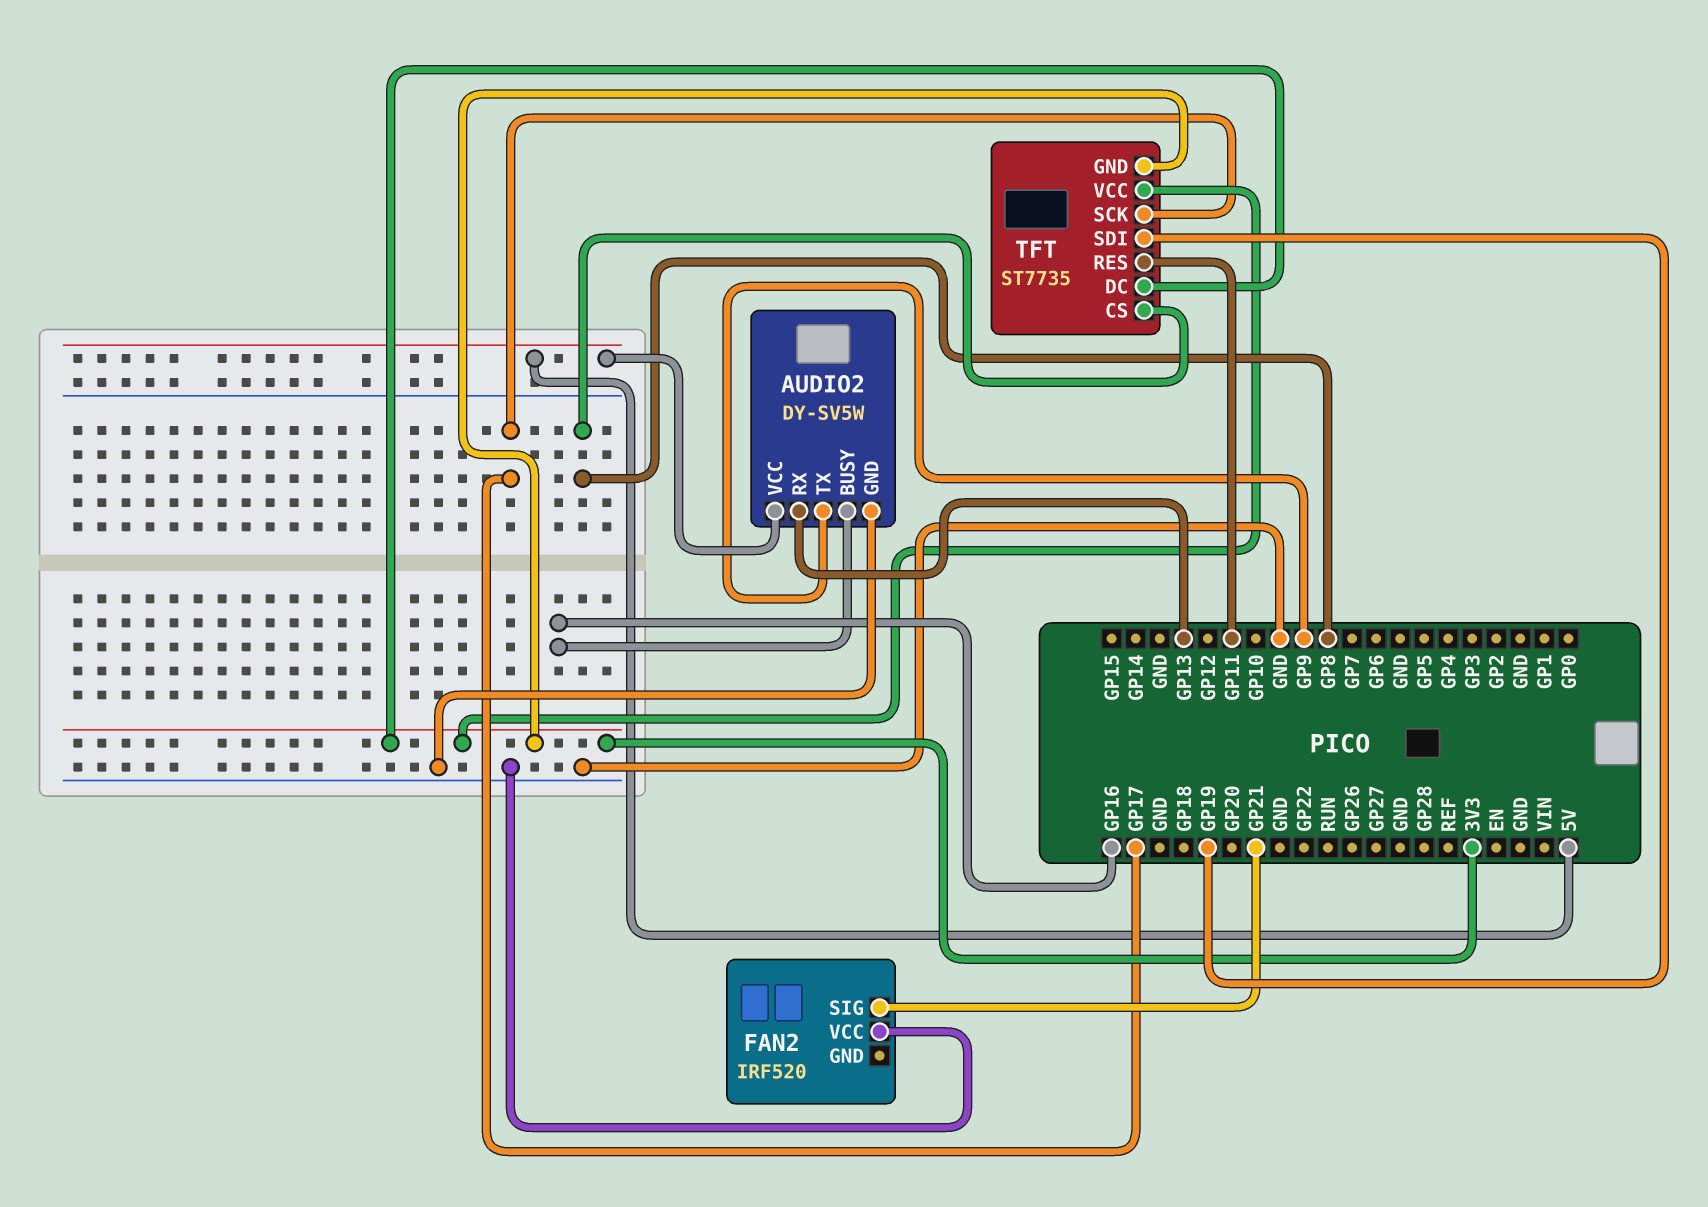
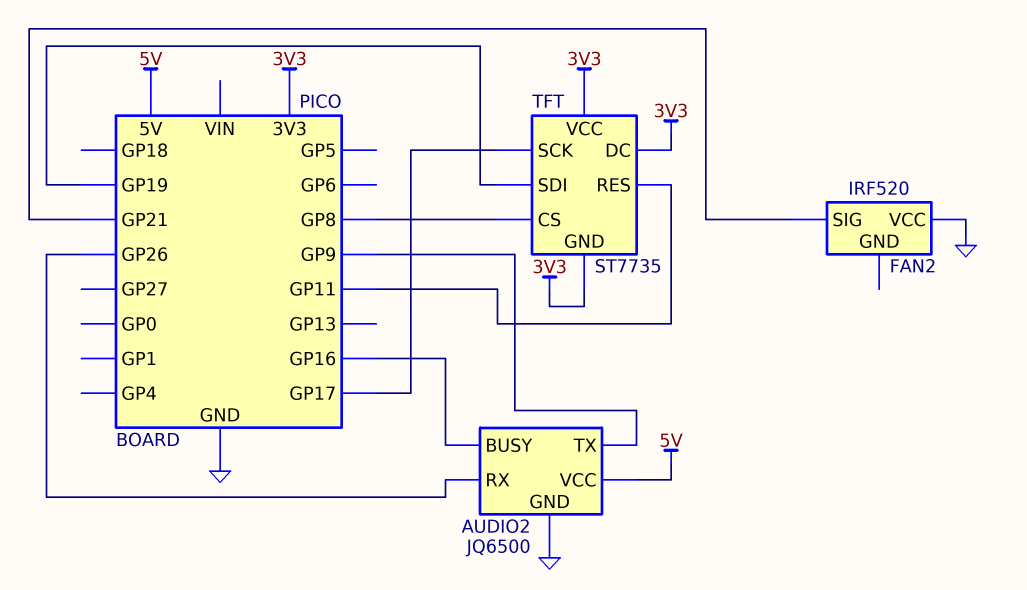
AUDIO2: DY-SV5W -> JQ6500
AUDIO2 pin RX: GP13 -> GP26

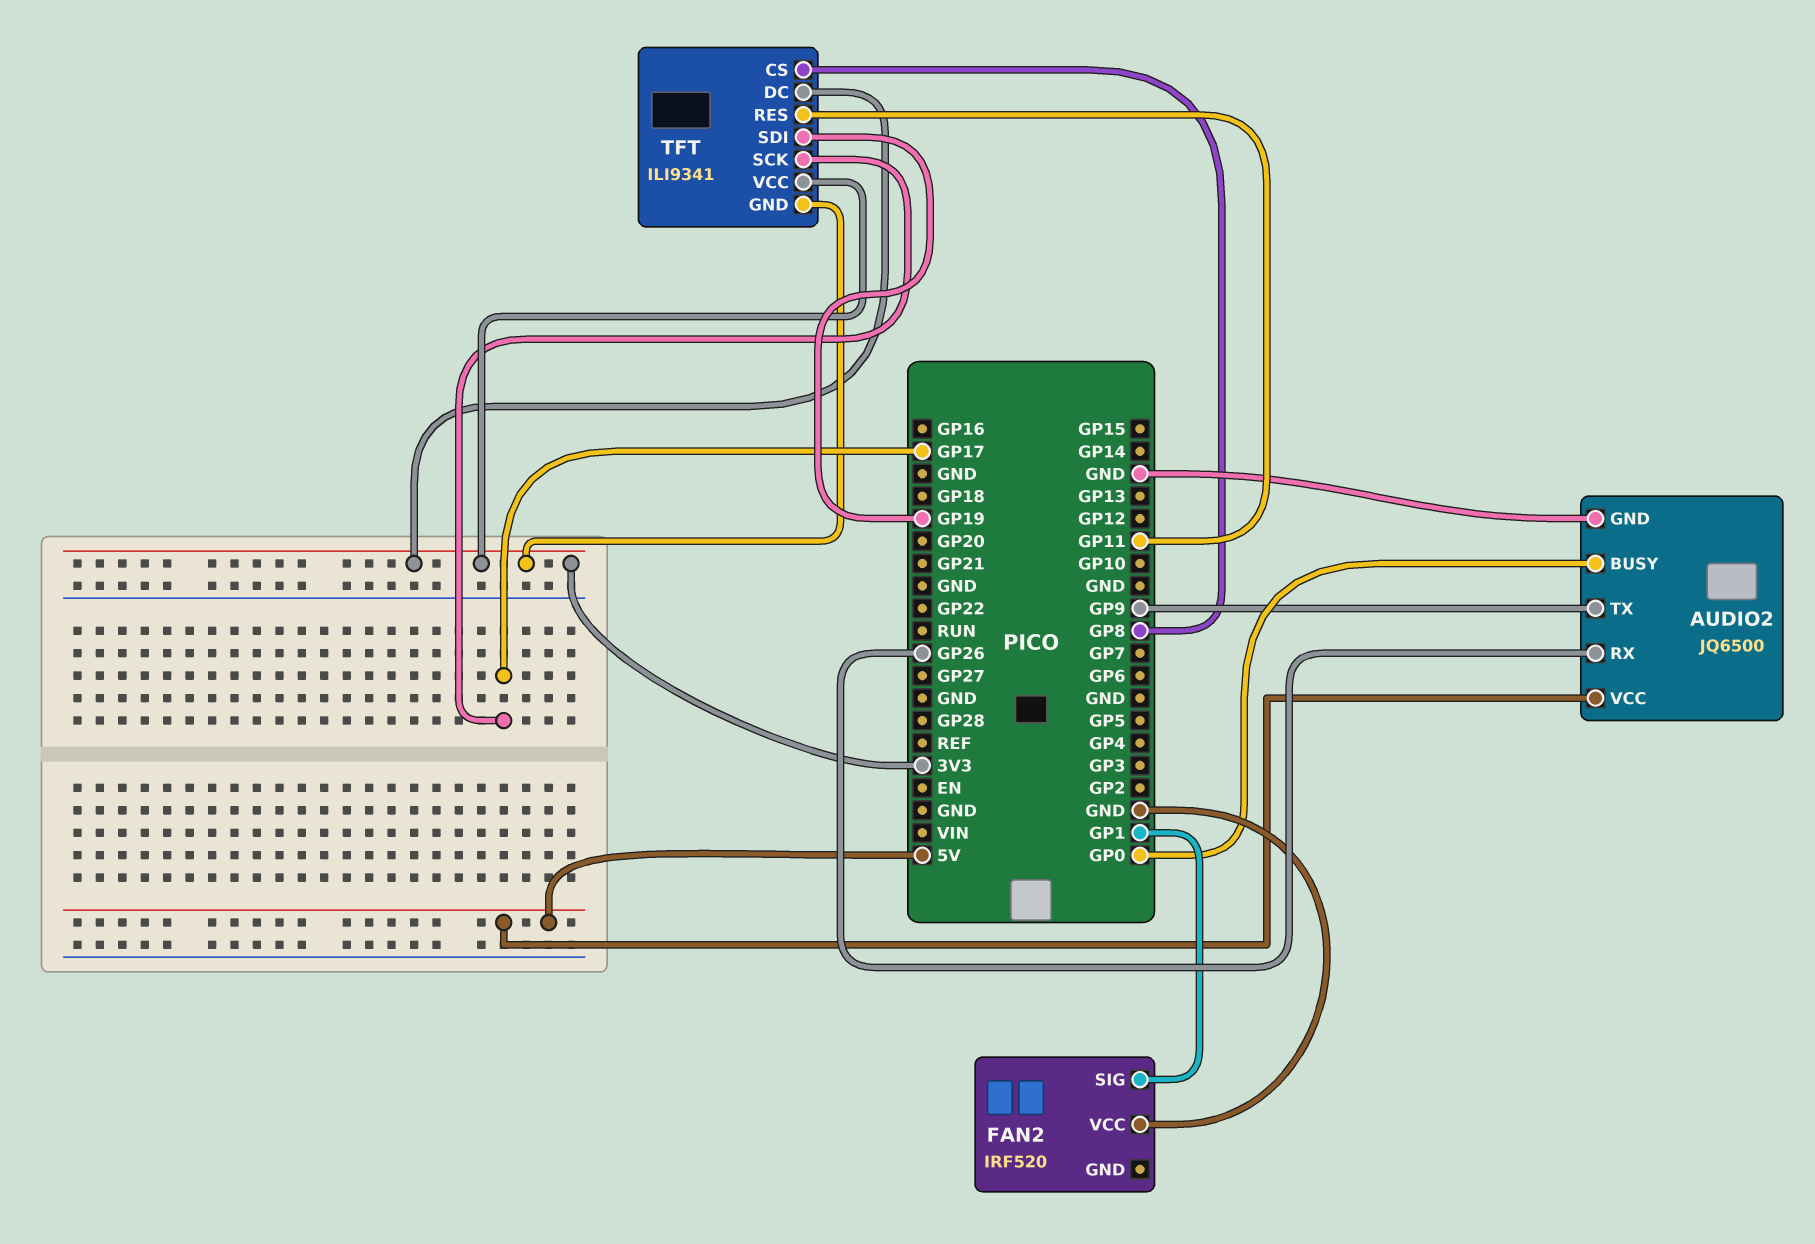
AUDIO2 pin BUSY: GP16 -> GP0
FAN2 pin SIG: GP21 -> GP1
TFT: ST7735 -> ILI9341

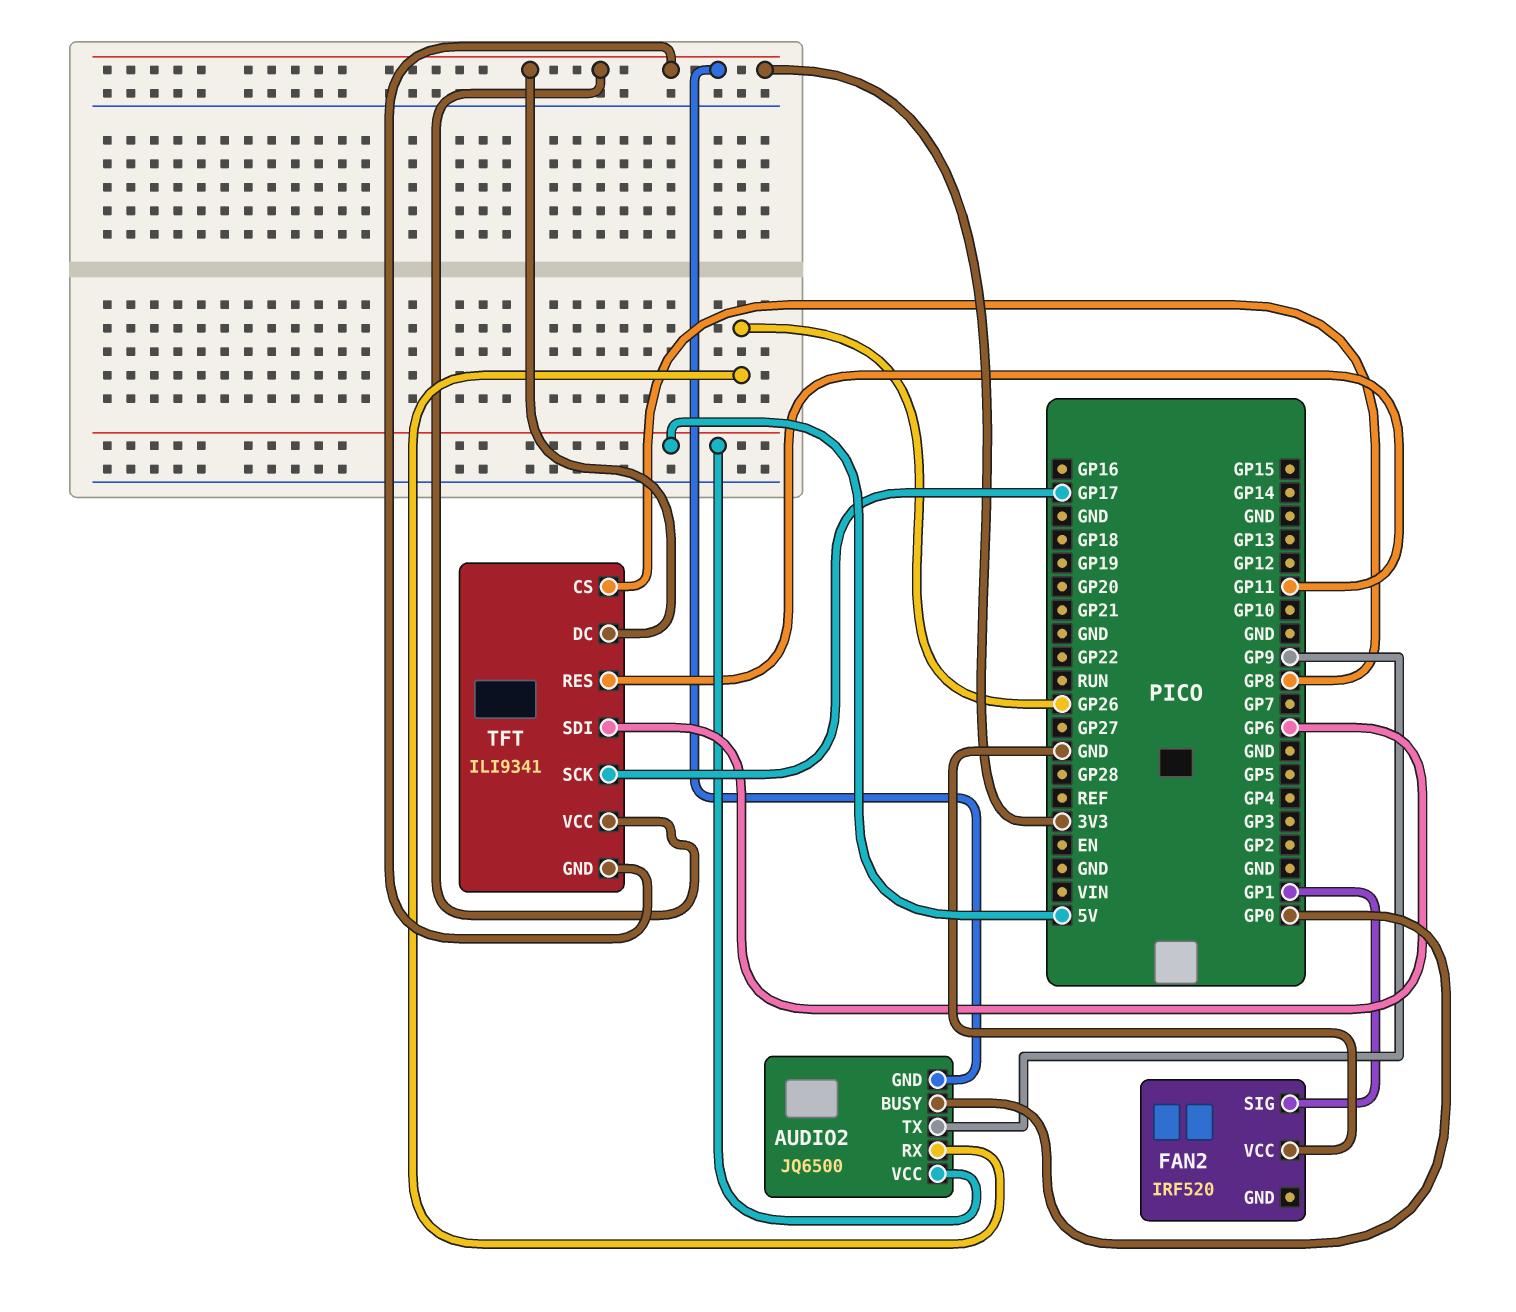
AUDIO2 pin GND: GND -> 3V3
TFT pin SDI: GP19 -> GP6

